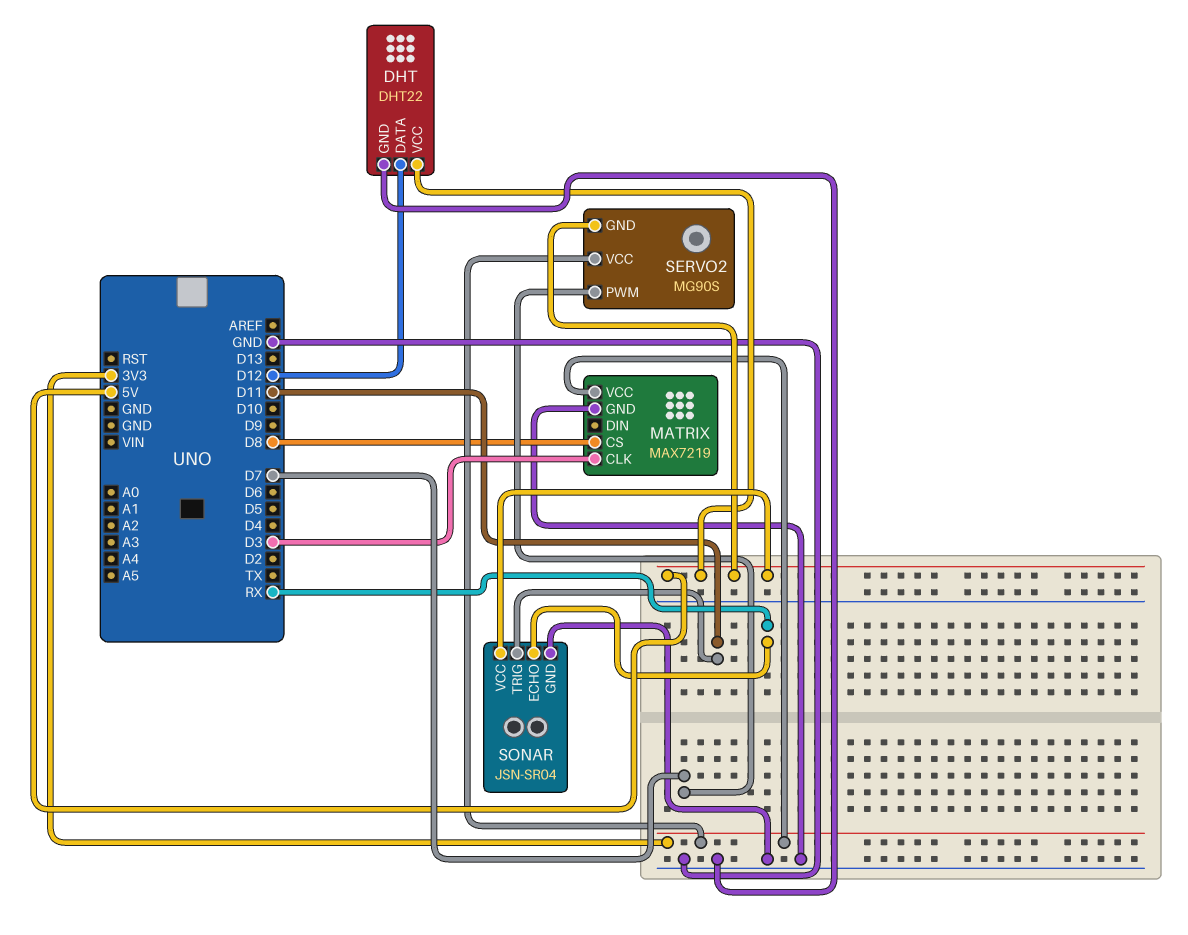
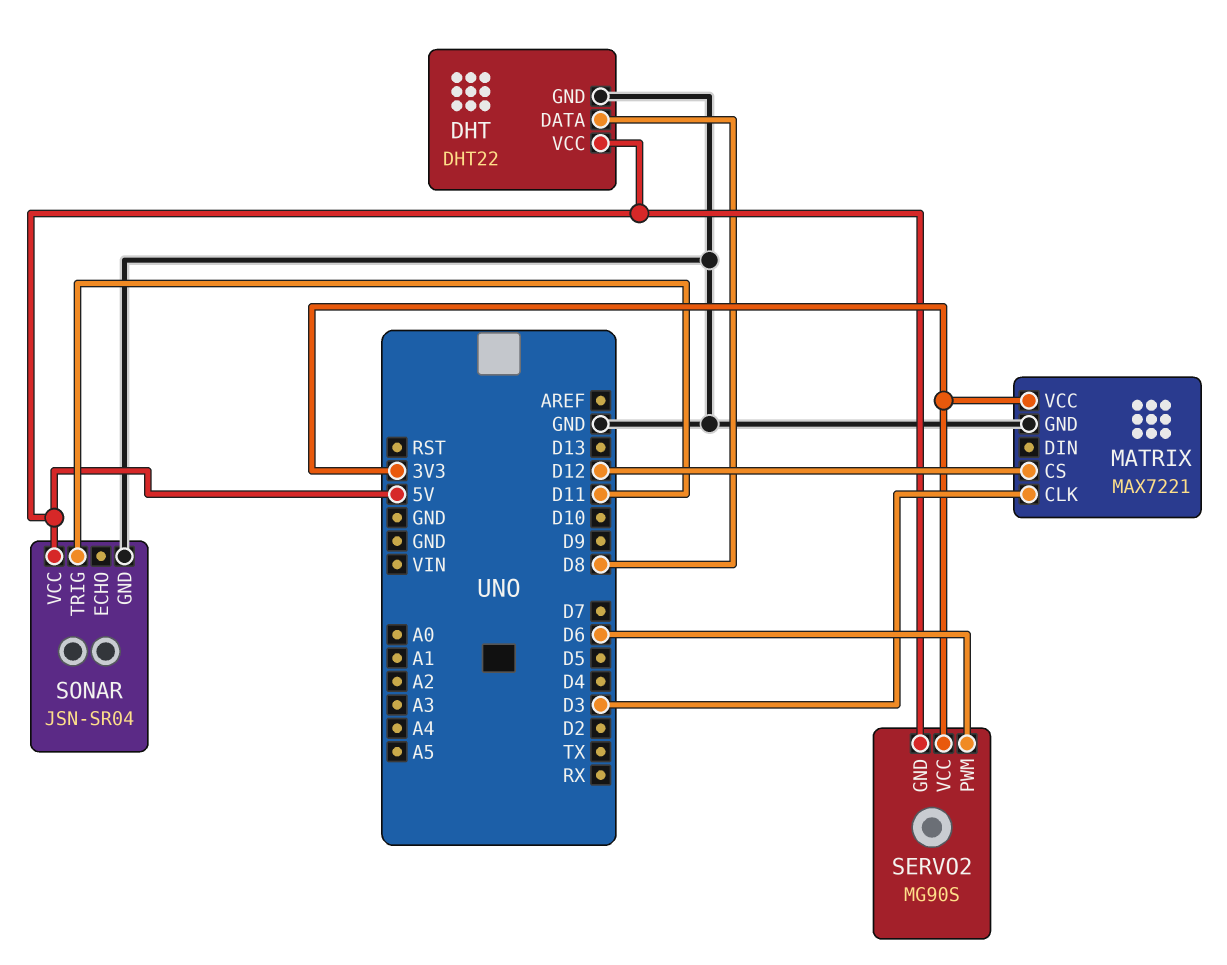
DHT pin DATA: D12 -> D8
MATRIX: MAX7219 -> MAX7221
MATRIX pin CS: D8 -> D12
SERVO2 pin PWM: D7 -> D6
SONAR pin ECHO: RX -> none

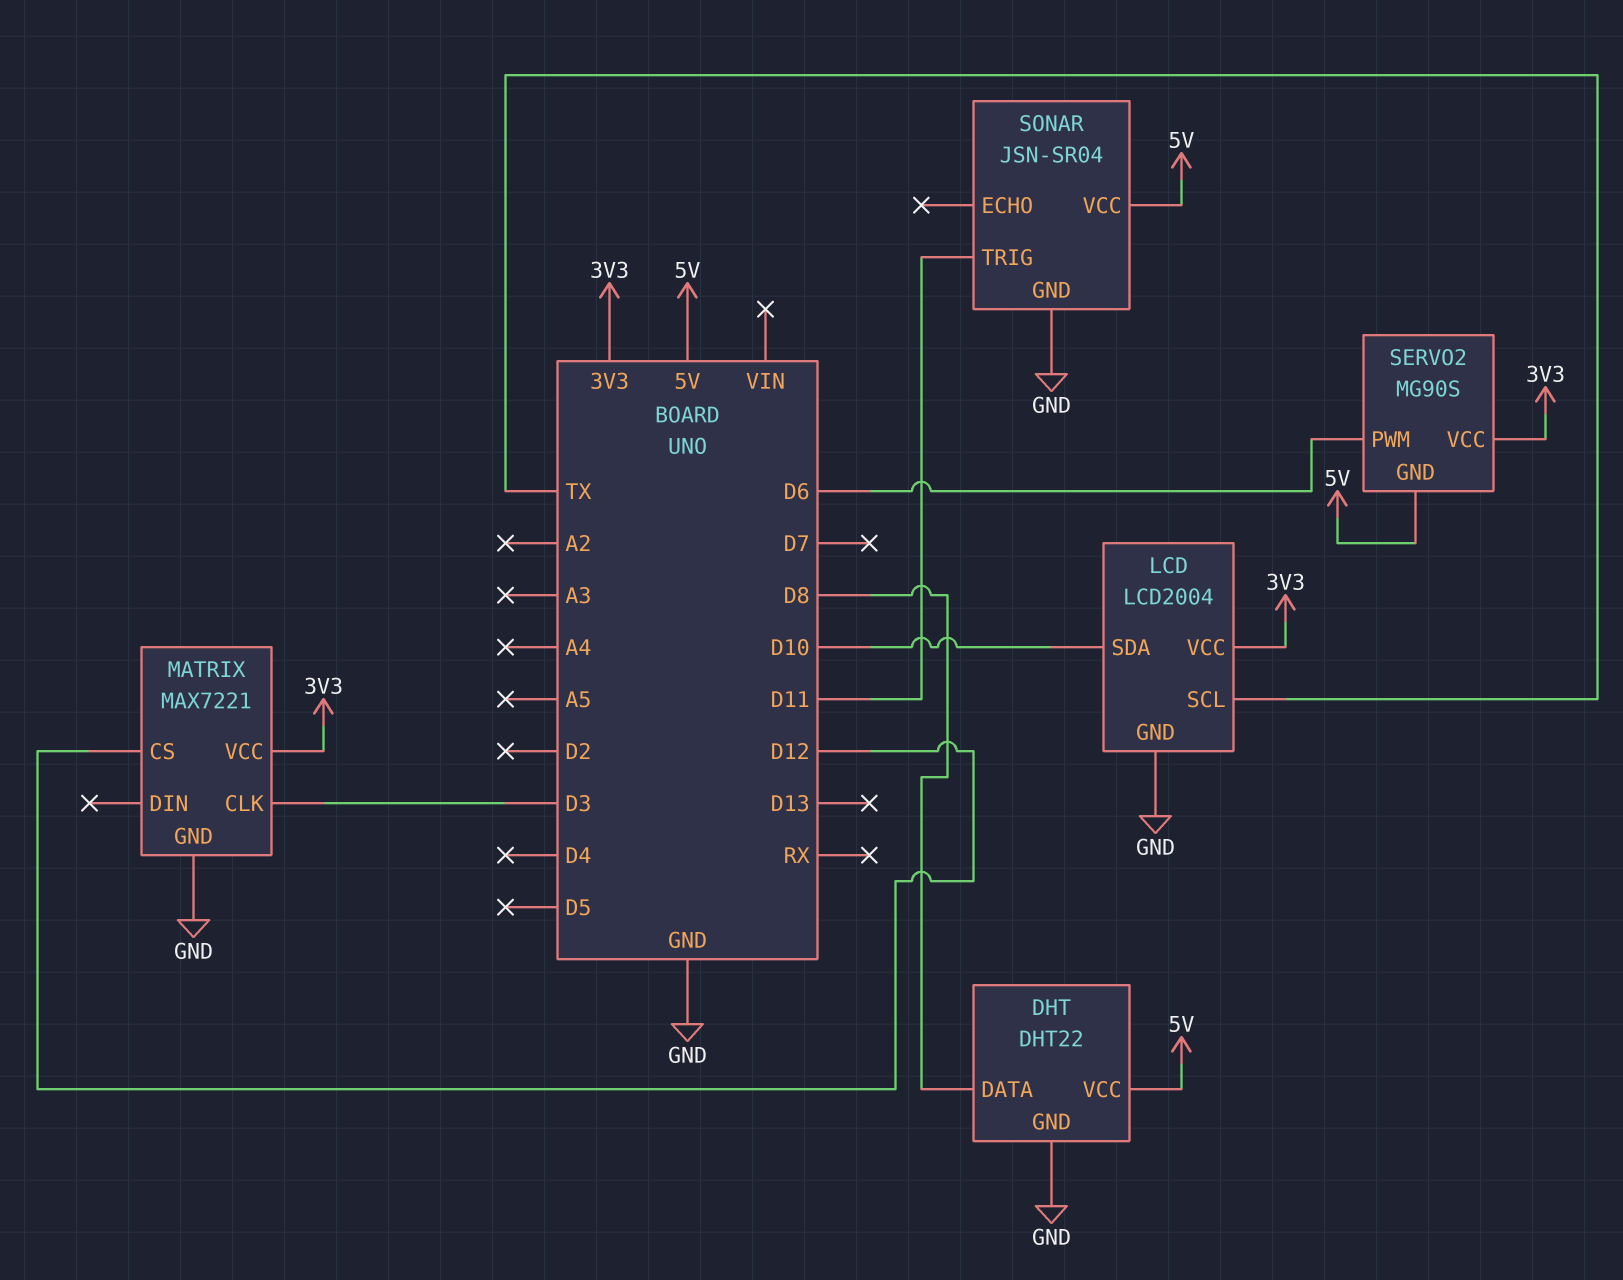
LCD: none -> LCD2004
LCD pin GND: none -> GND
LCD pin SCL: none -> TX
LCD pin SDA: none -> D10
LCD pin VCC: none -> 3V3

